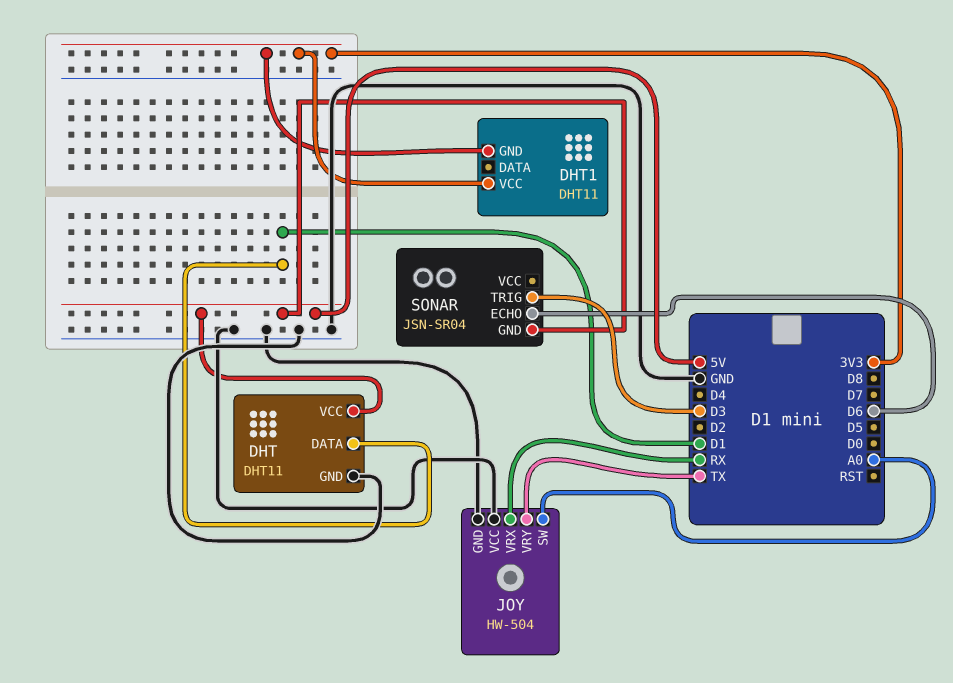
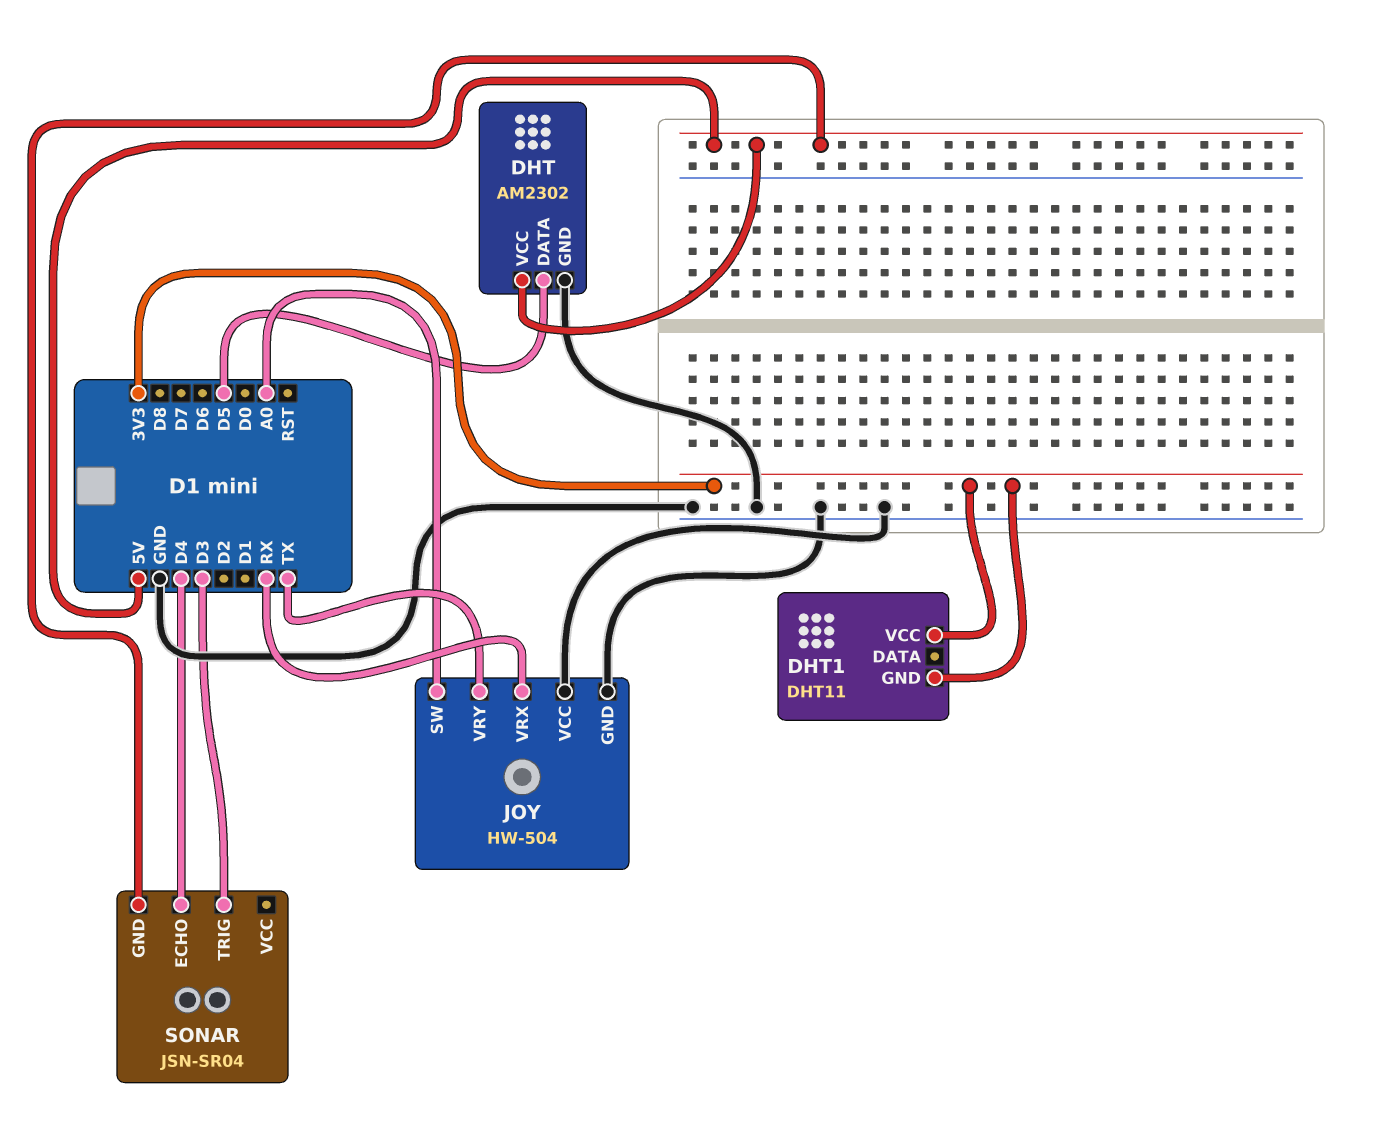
DHT: DHT11 -> AM2302
DHT pin DATA: D1 -> D5
SONAR pin ECHO: D6 -> D4

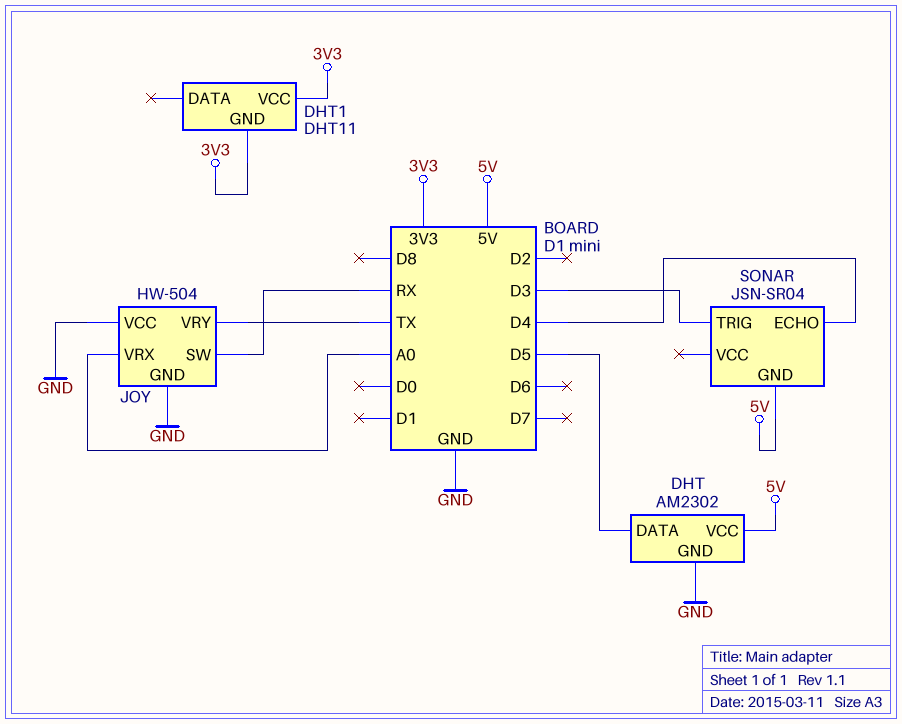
JOY pin SW: A0 -> RX
JOY pin VRX: RX -> A0

